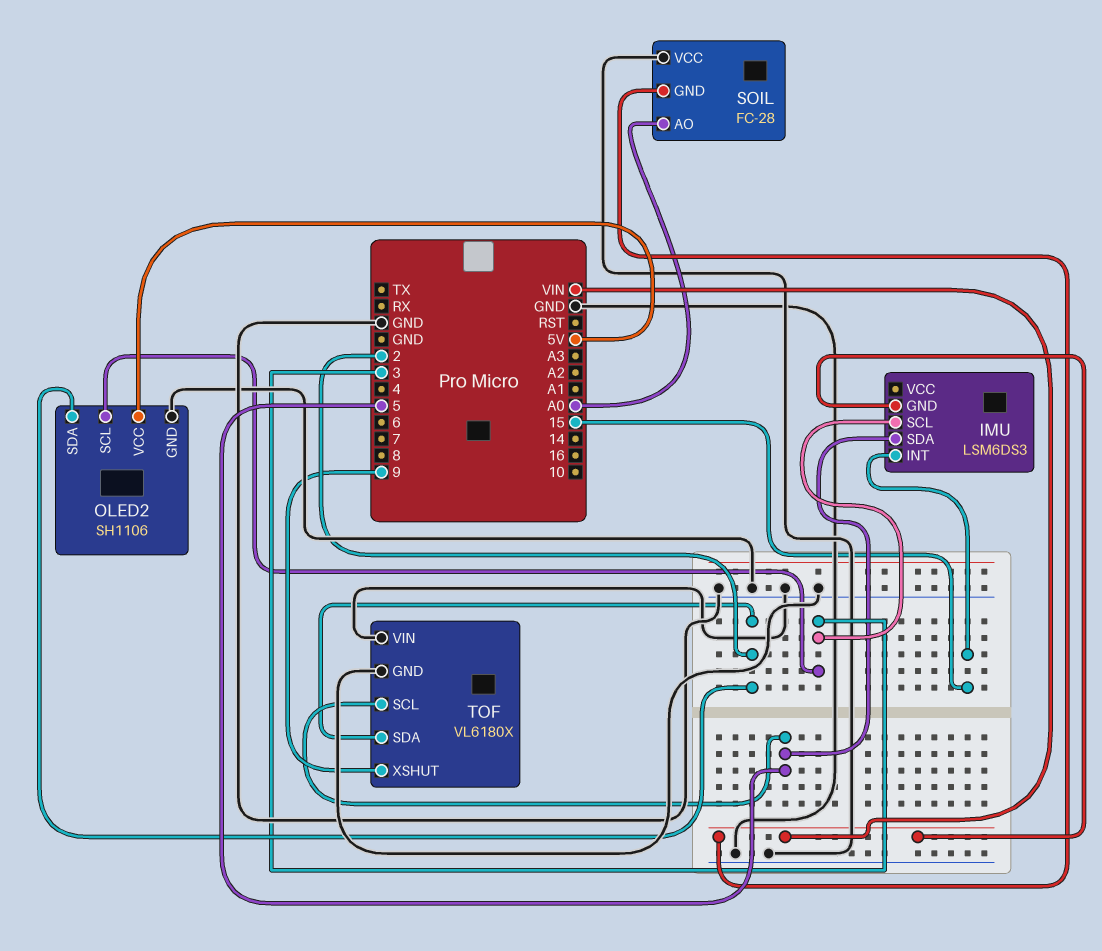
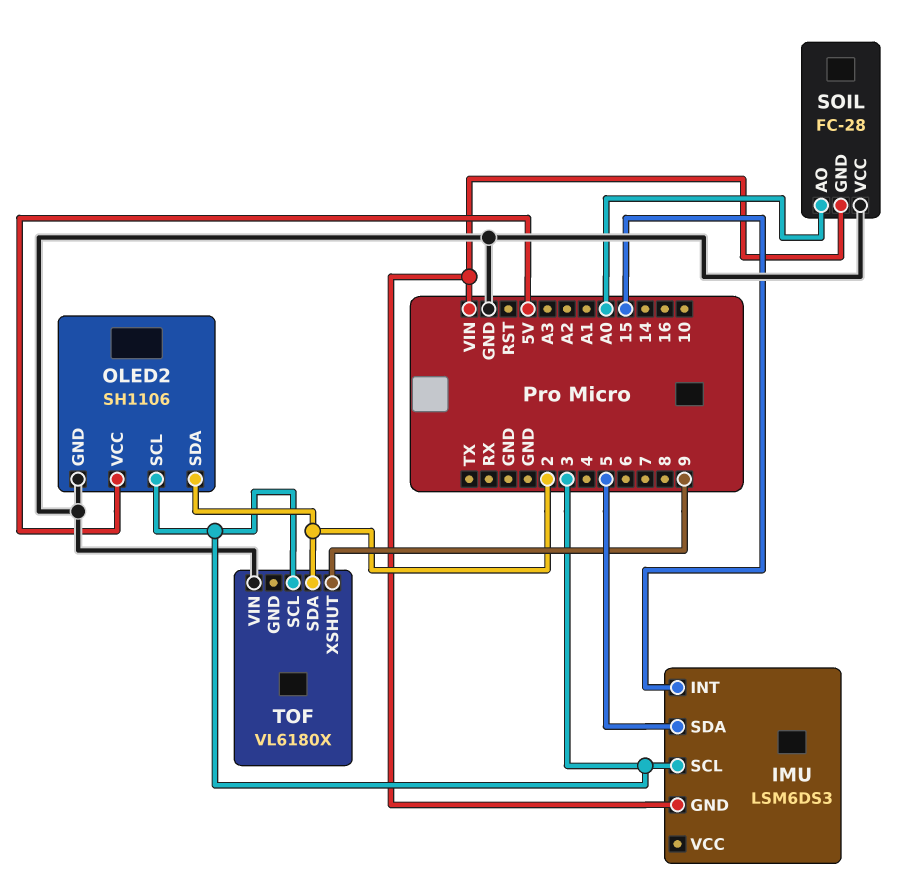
TOF pin GND: GND -> none
TOF pin SCL: 5 -> 3

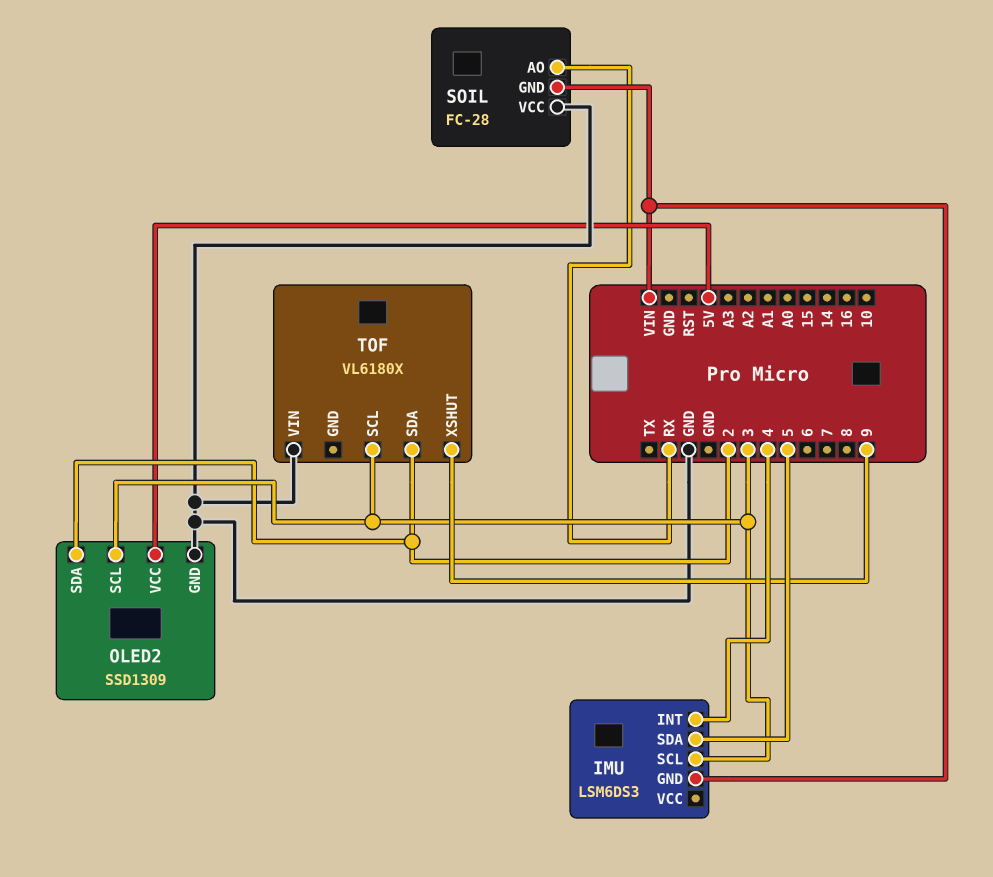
IMU pin INT: 15 -> 4
OLED2: SH1106 -> SSD1309
SOIL pin AO: A0 -> RX

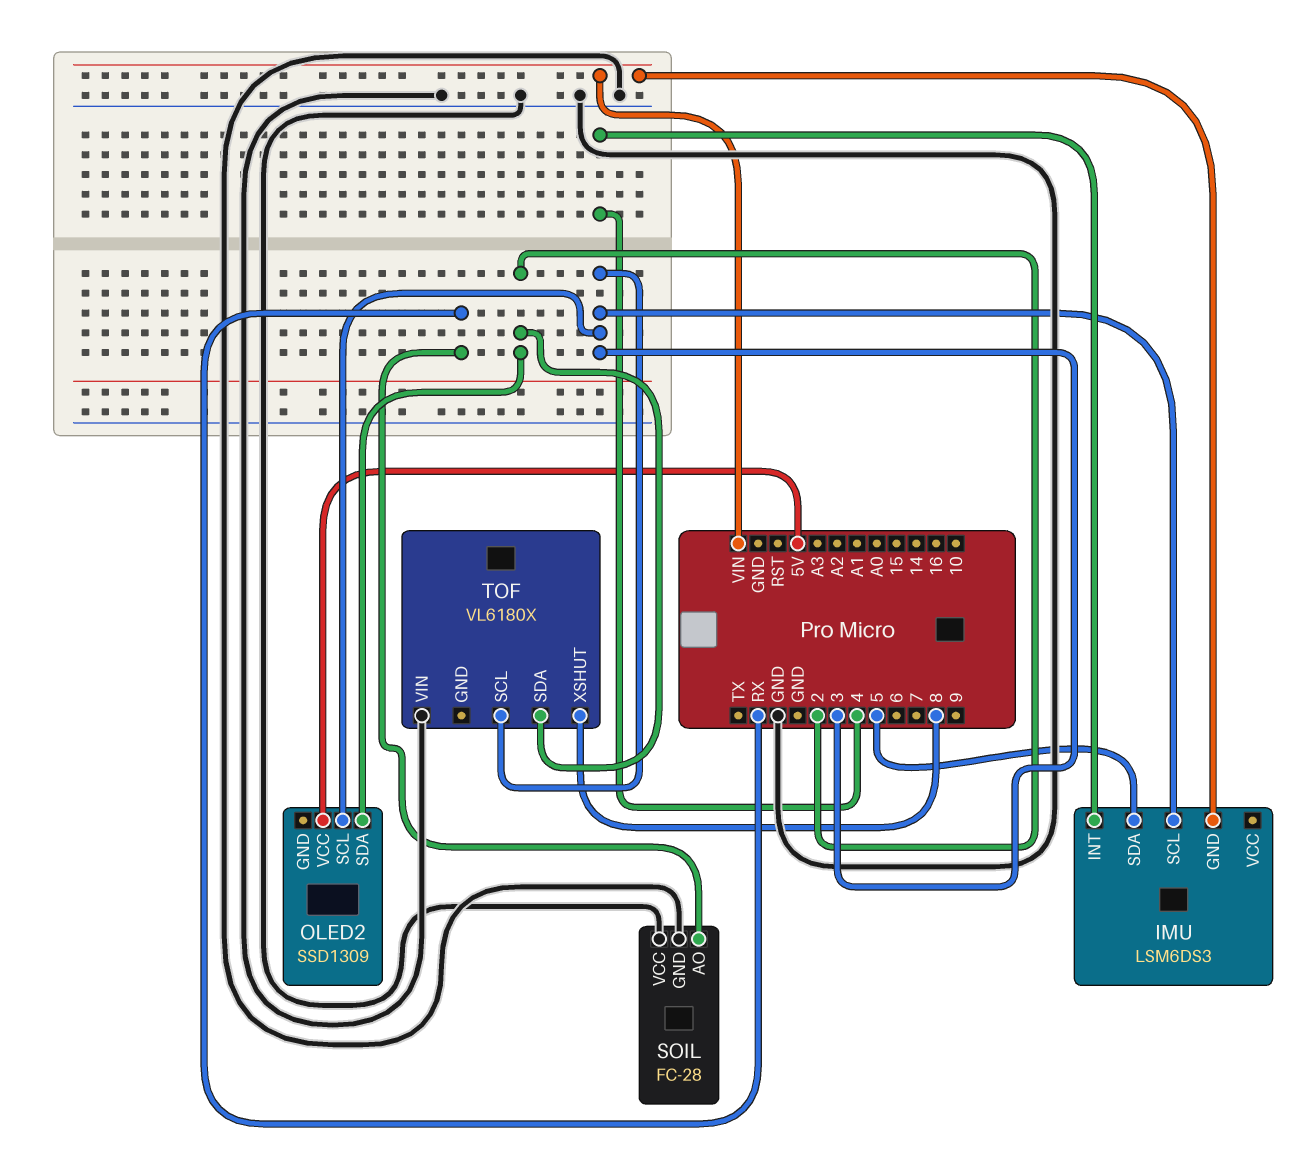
OLED2 pin GND: GND -> none
SOIL pin GND: VIN -> GND
TOF pin XSHUT: 9 -> 8

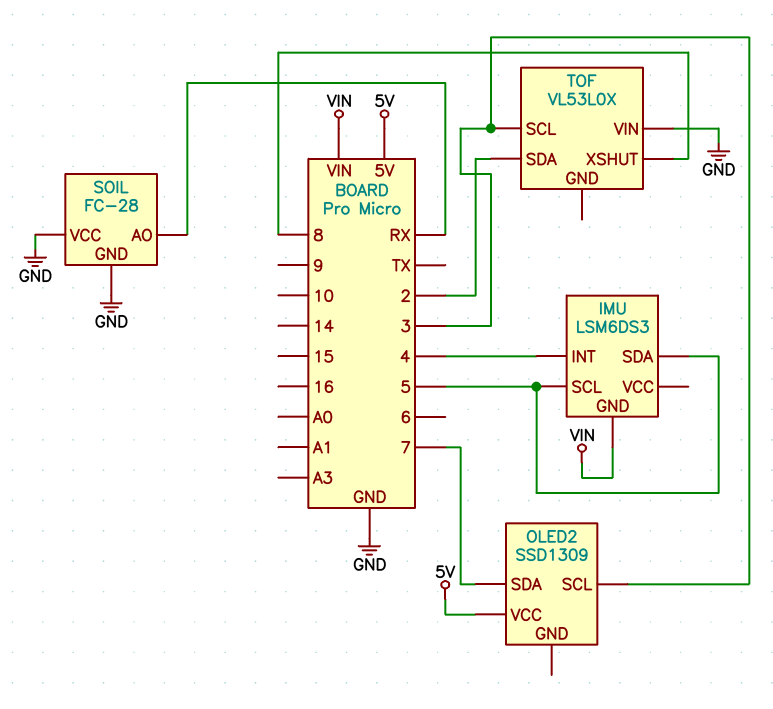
IMU pin SCL: 3 -> 5
OLED2 pin SDA: 2 -> 7
TOF: VL6180X -> VL53L0X

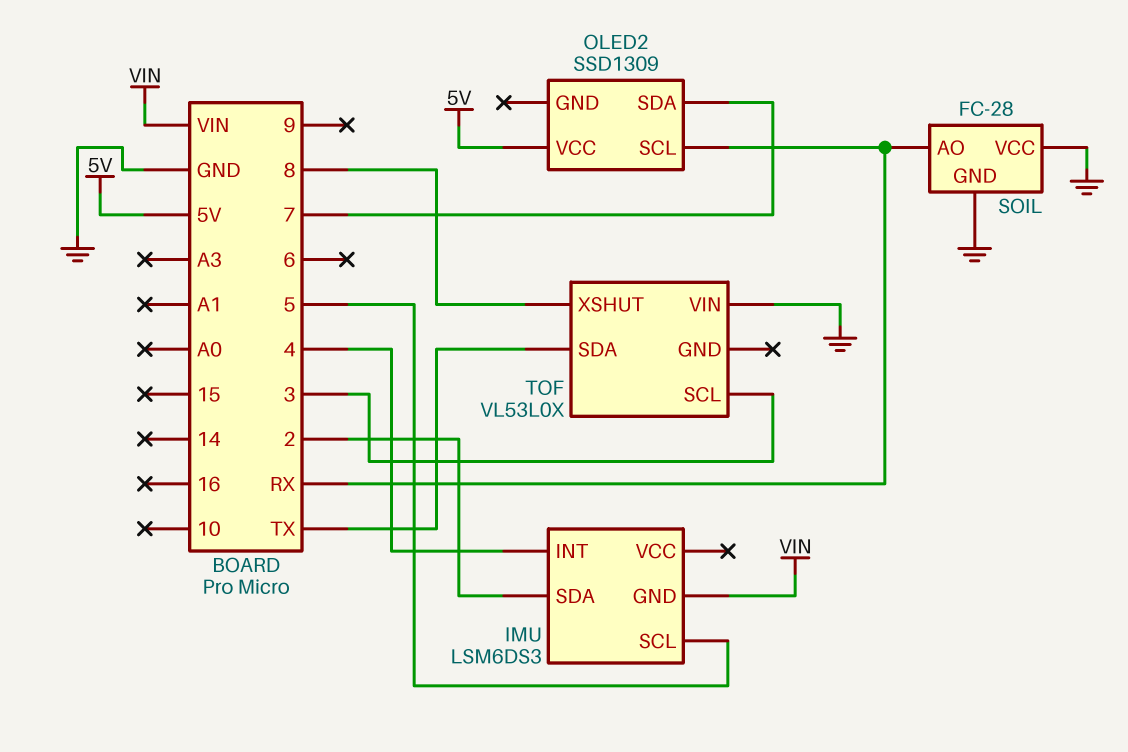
IMU pin SDA: 5 -> 2
OLED2 pin SCL: 3 -> RX
TOF pin SDA: 2 -> TX

